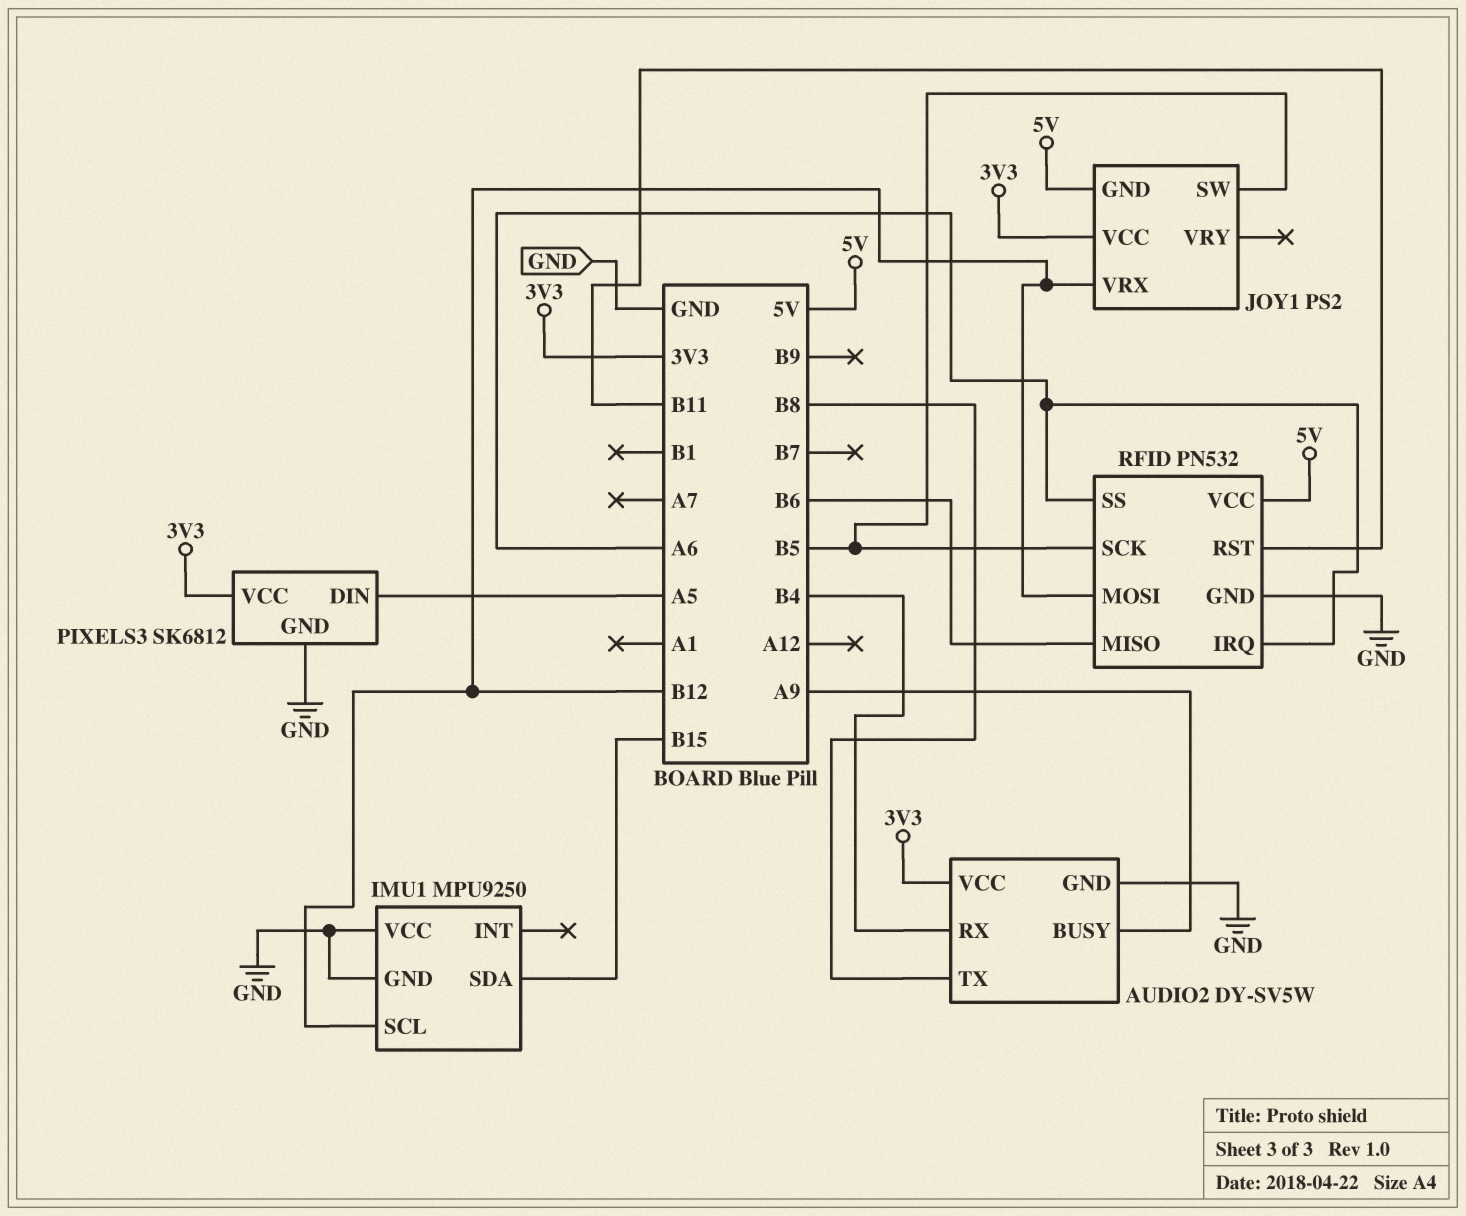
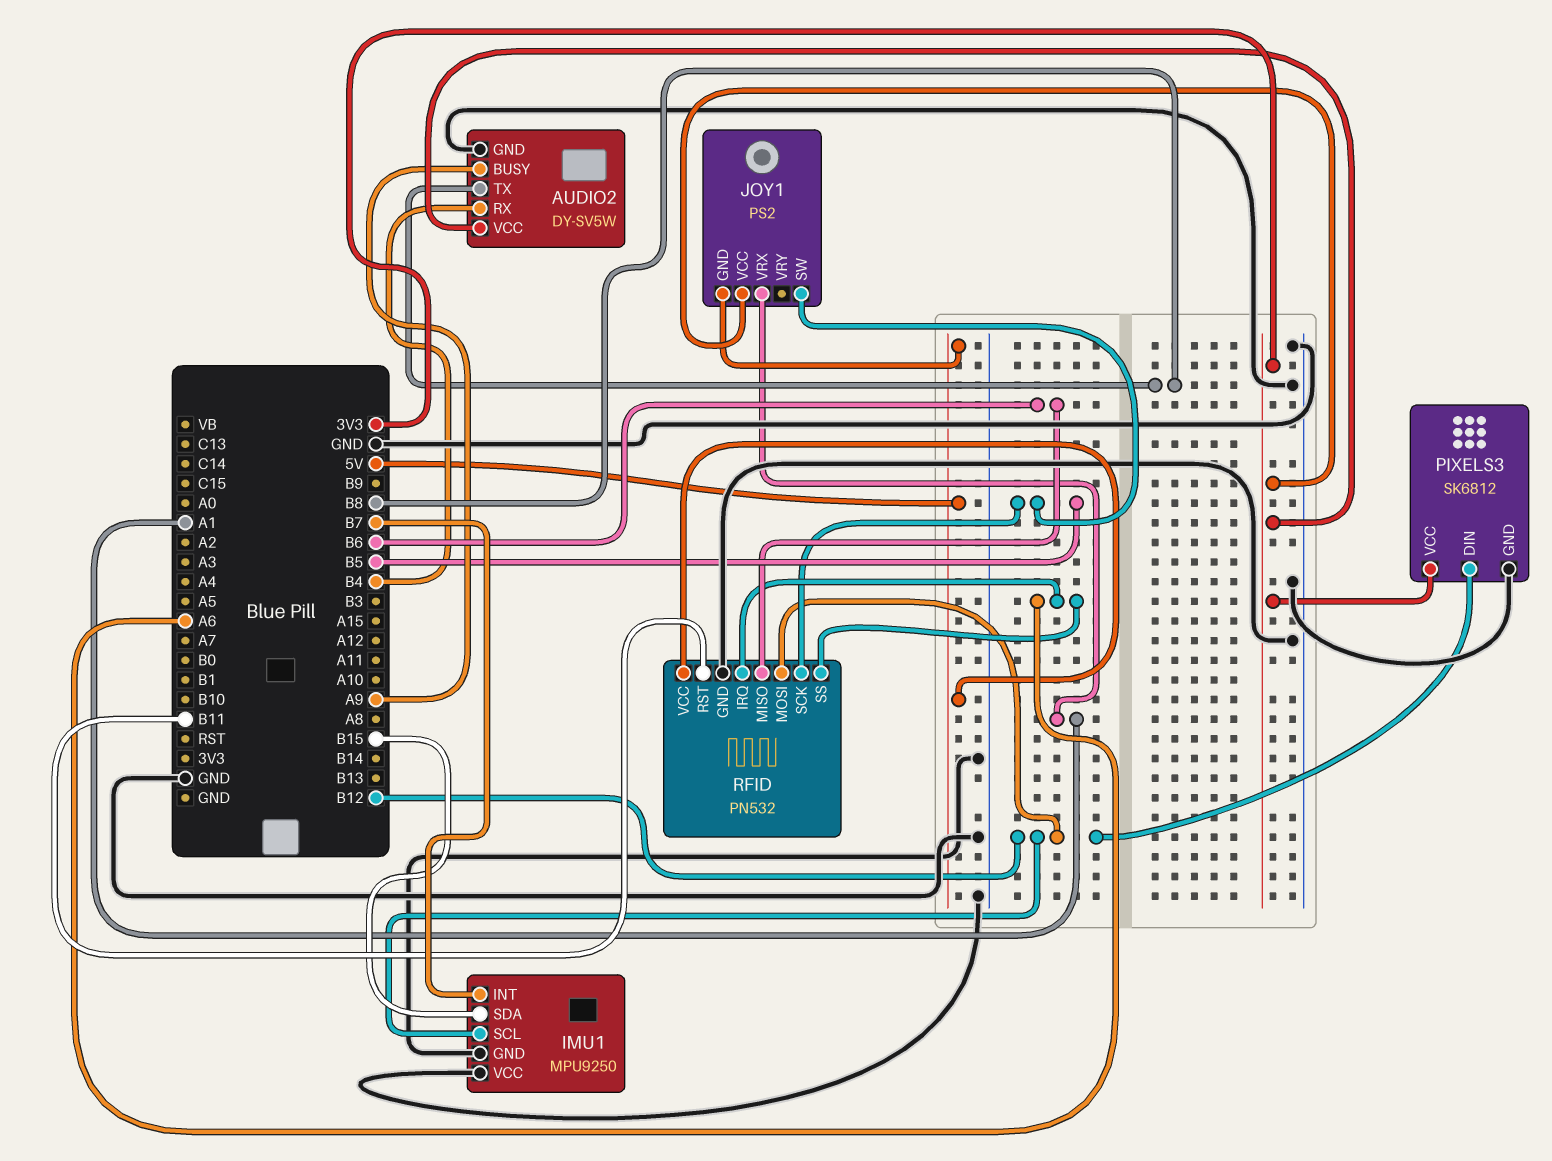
IMU1 pin INT: none -> B7
JOY1 pin VRX: B12 -> A1
PIXELS3 pin DIN: A5 -> B12

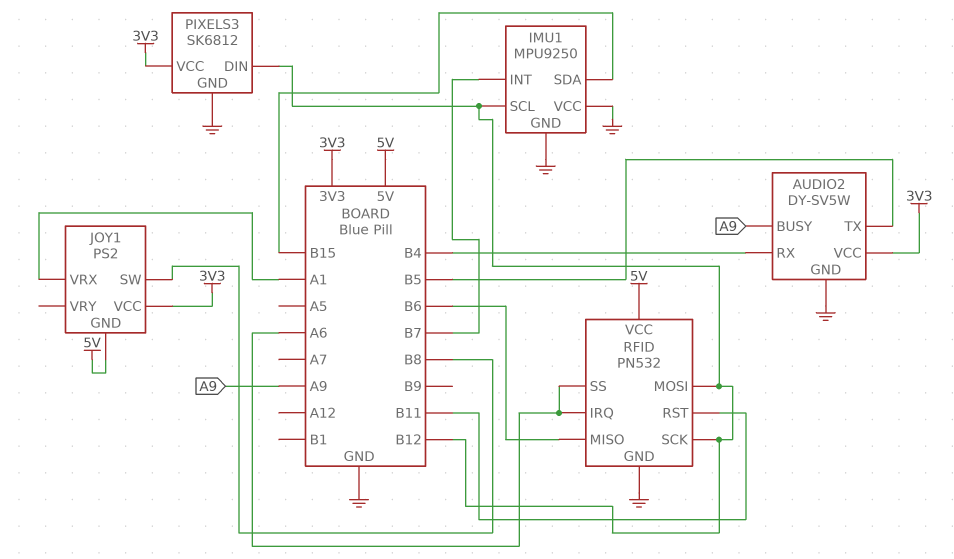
AUDIO2 pin TX: B8 -> B5
JOY1 pin SW: B5 -> B8
RFID pin SCK: B5 -> B12

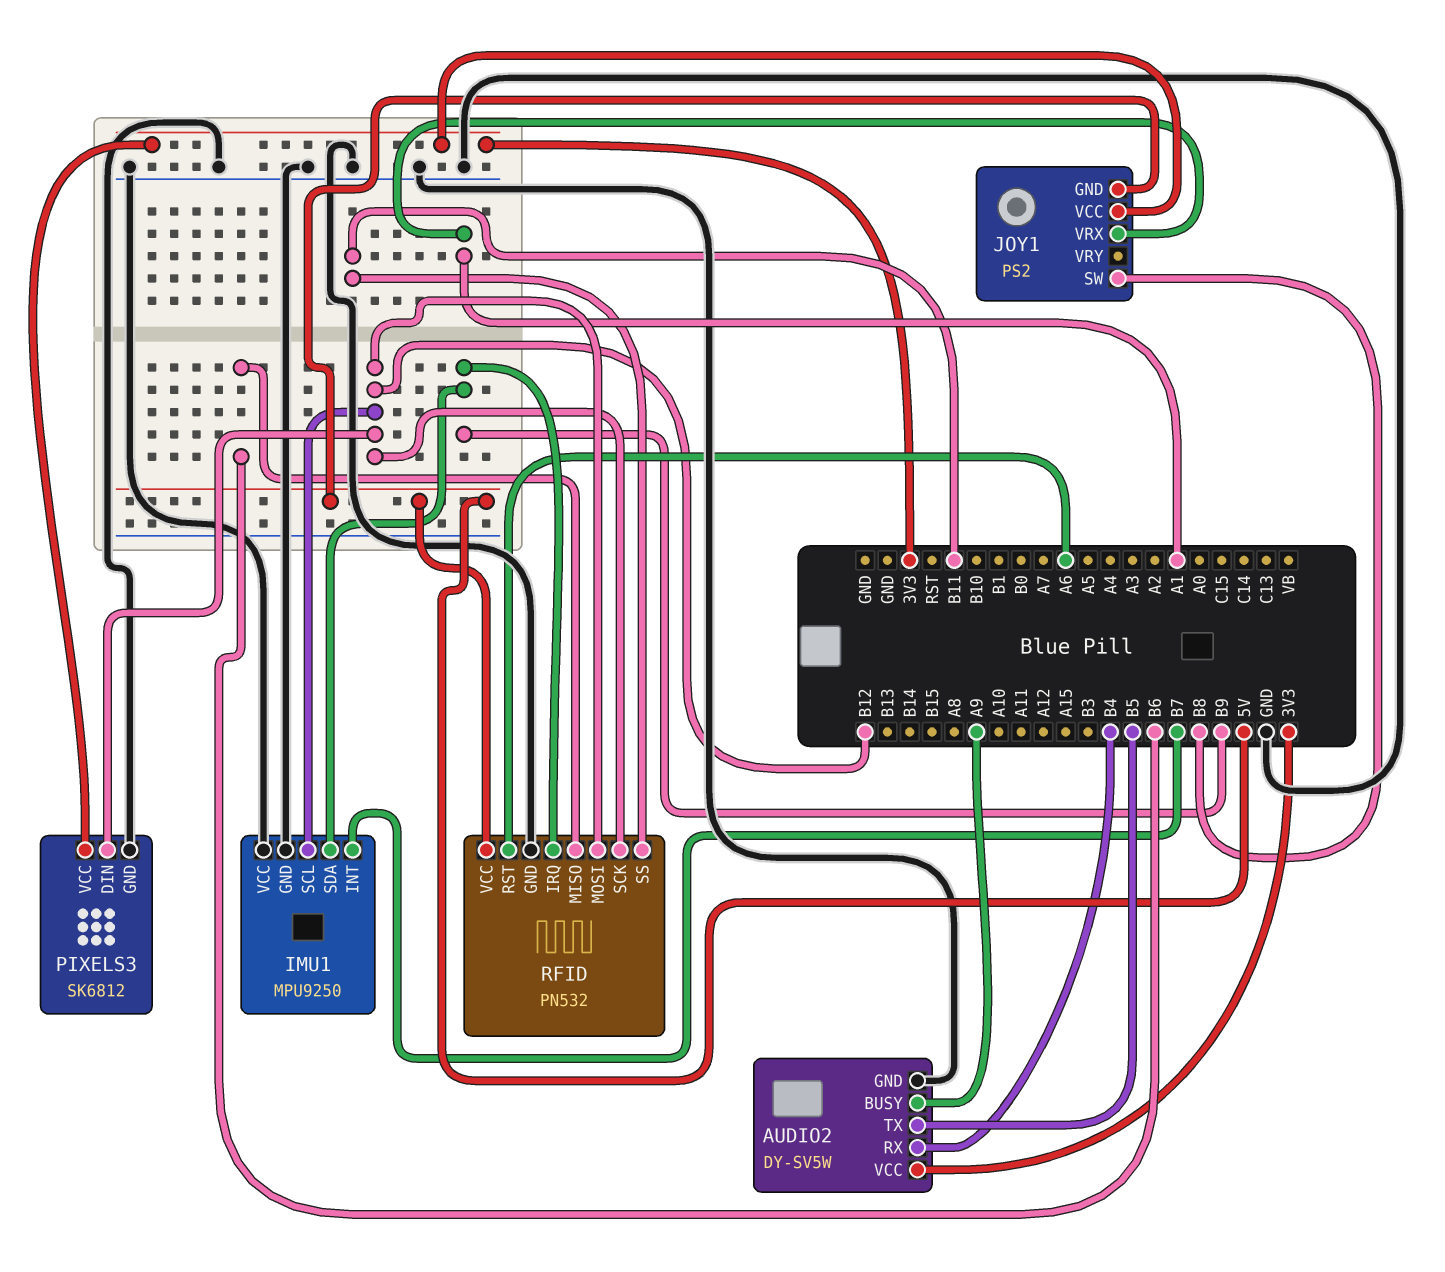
IMU1 pin SDA: B15 -> B9
RFID pin IRQ: A6 -> B9
RFID pin RST: B11 -> A6
RFID pin SS: A6 -> B11

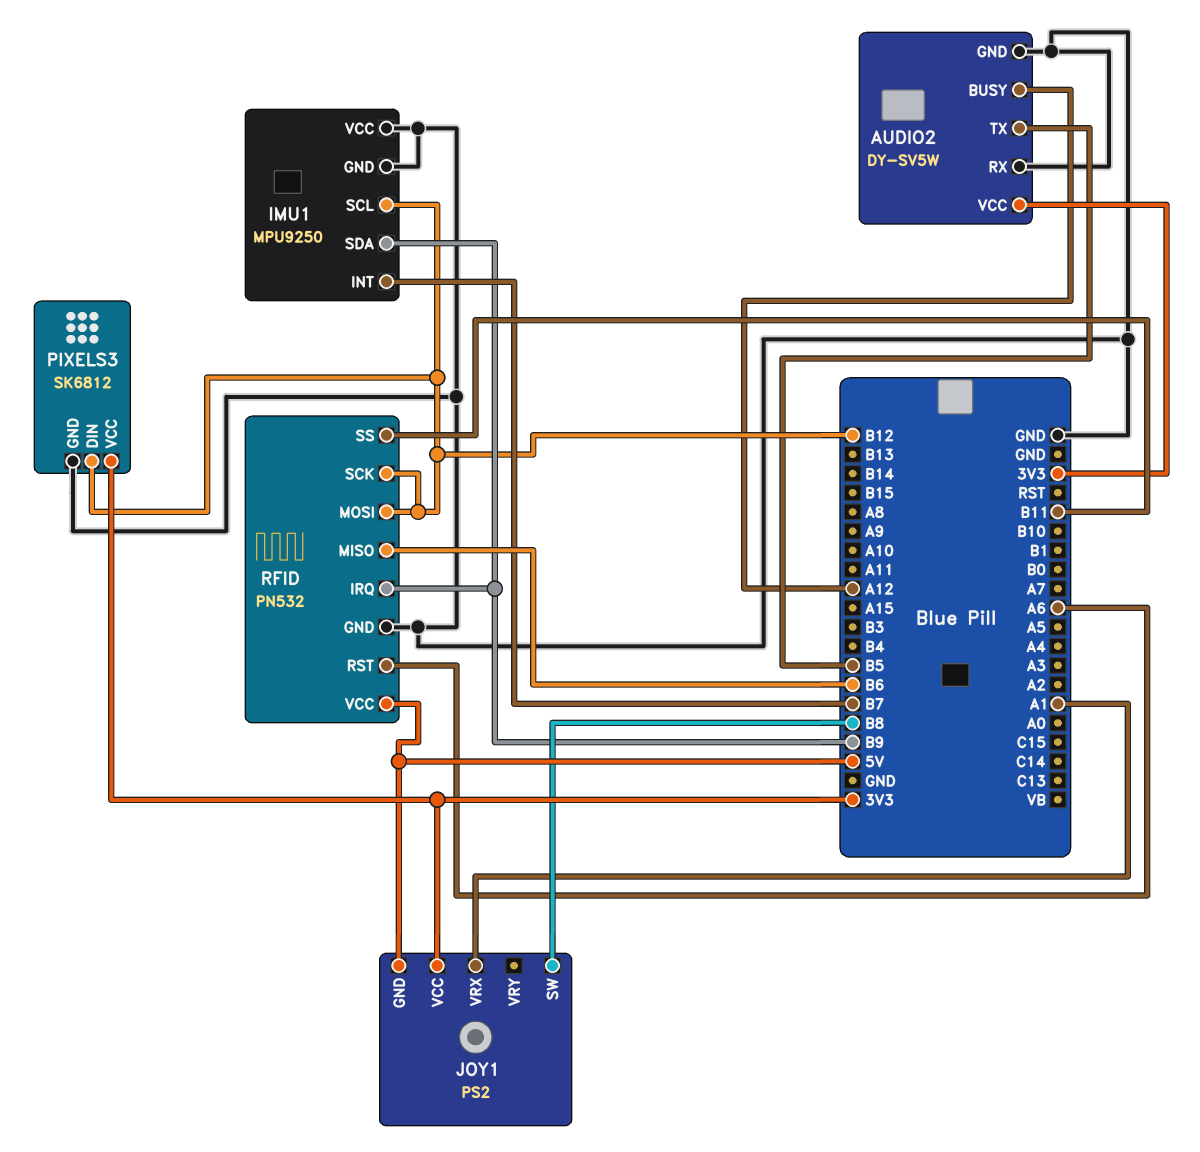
AUDIO2 pin BUSY: A9 -> A12
AUDIO2 pin RX: B4 -> GND

